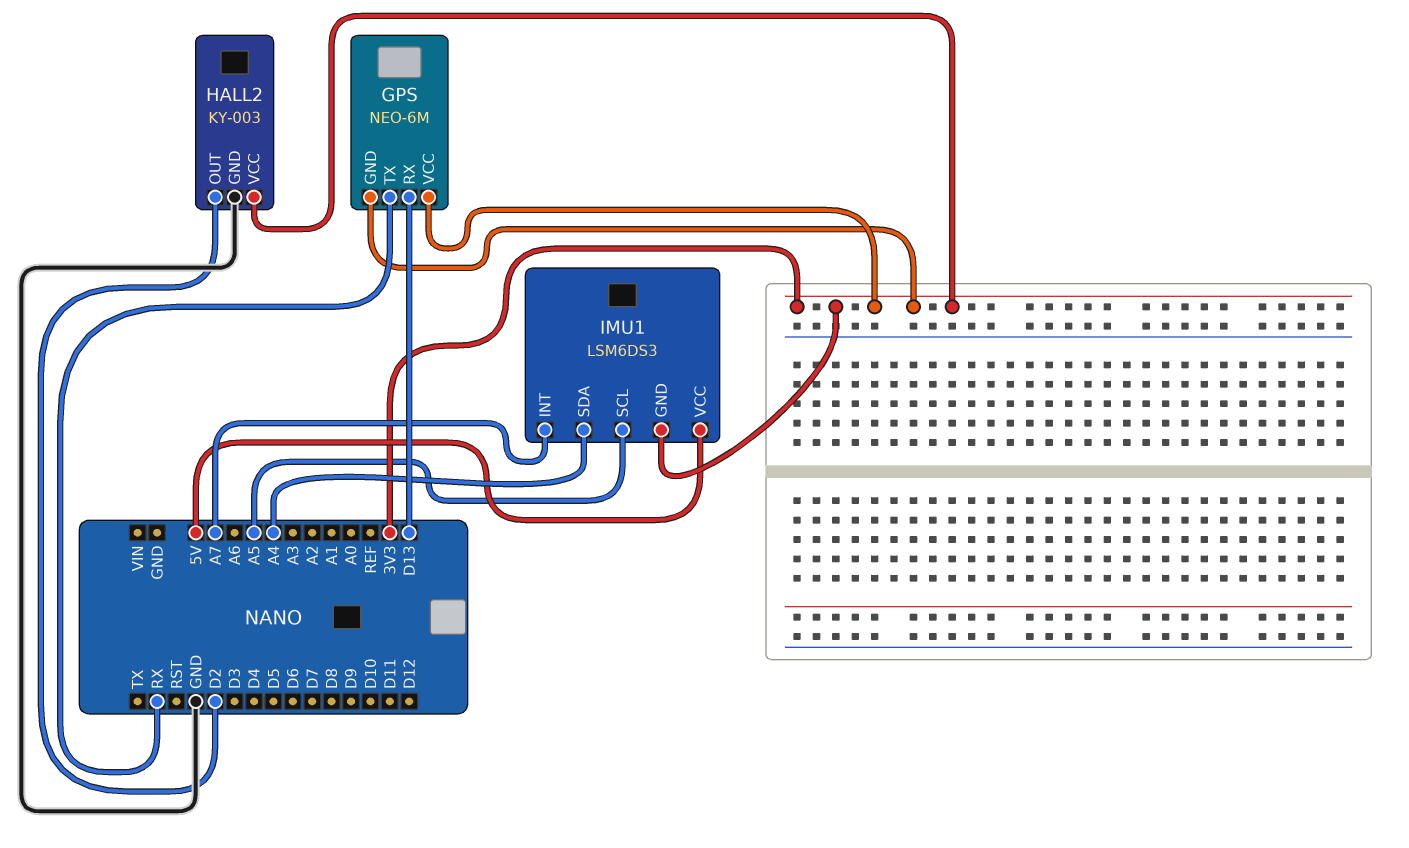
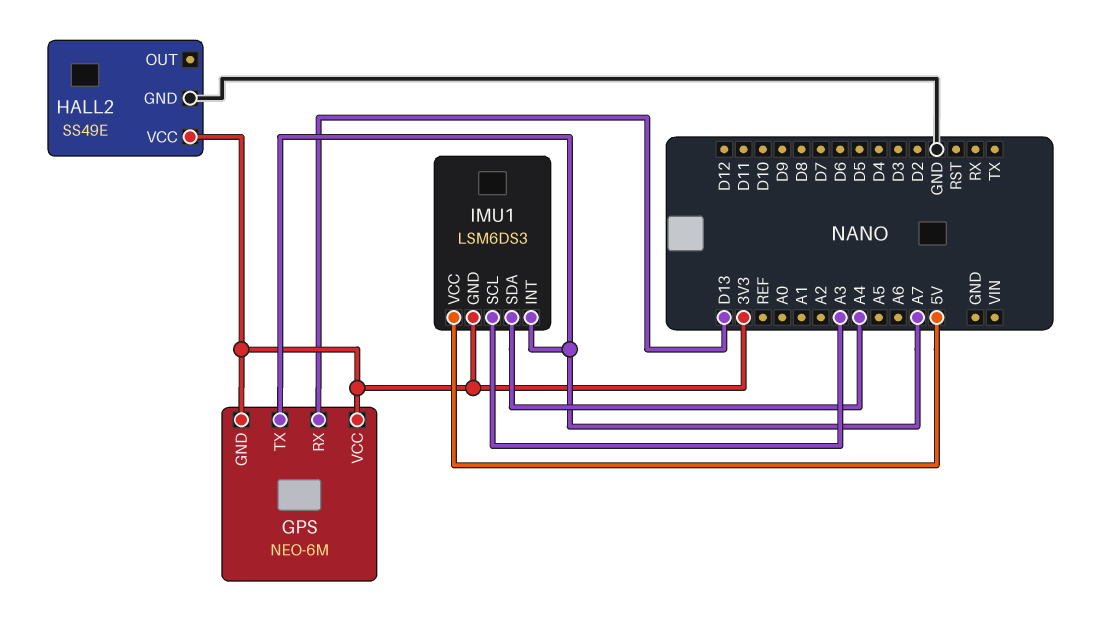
GPS pin TX: RX -> A7
HALL2: KY-003 -> SS49E
HALL2 pin OUT: D2 -> none
IMU1 pin SCL: A5 -> A3

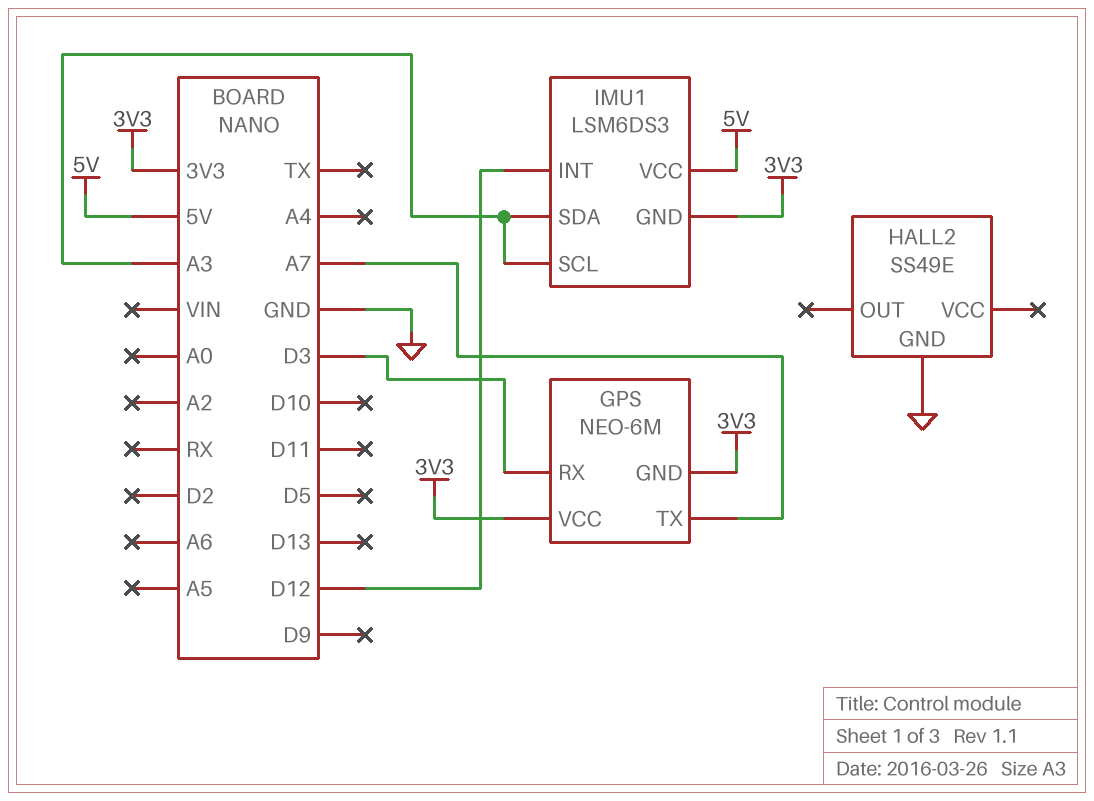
GPS pin RX: D13 -> D3
HALL2 pin VCC: 3V3 -> none
IMU1 pin INT: A7 -> D12
IMU1 pin SDA: A4 -> A3

